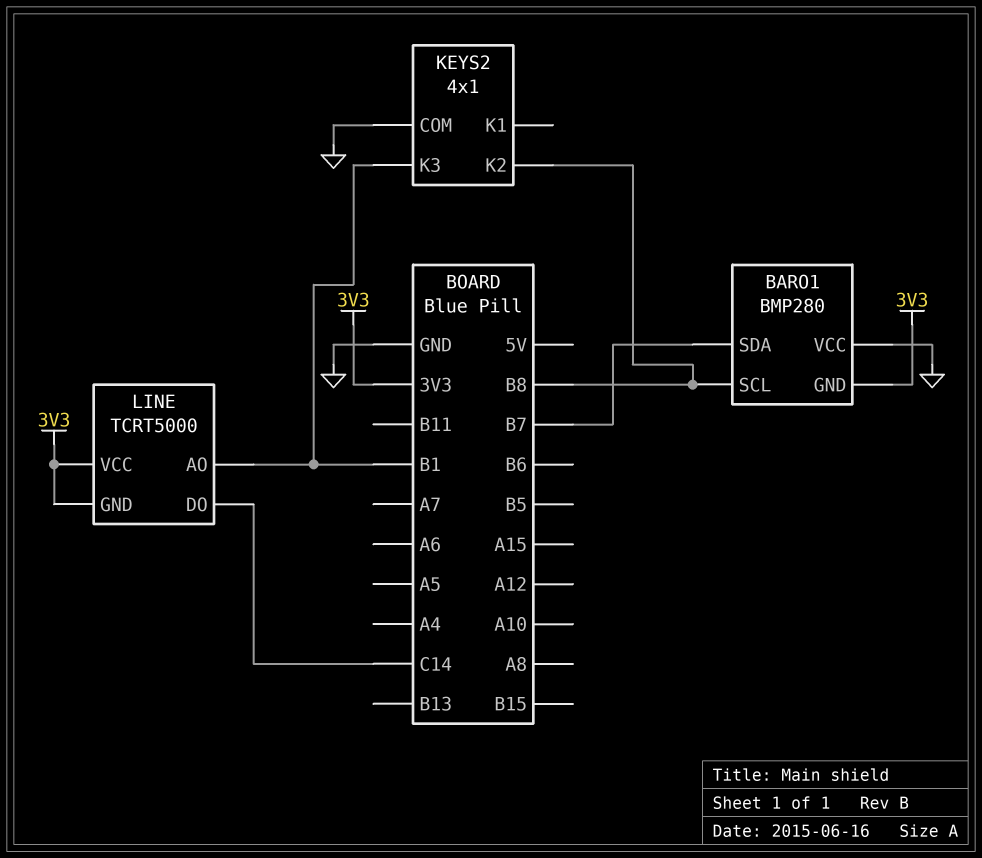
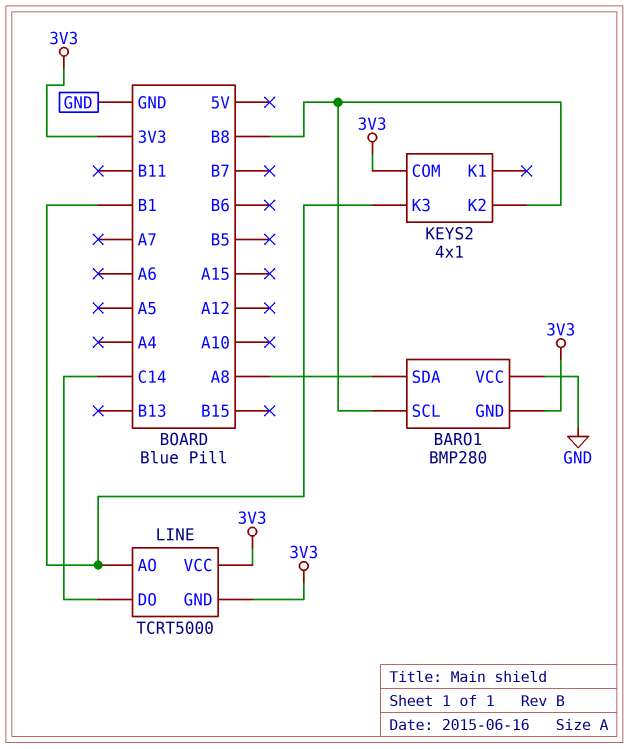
BARO1 pin SDA: B7 -> A8
KEYS2 pin COM: GND -> 3V3

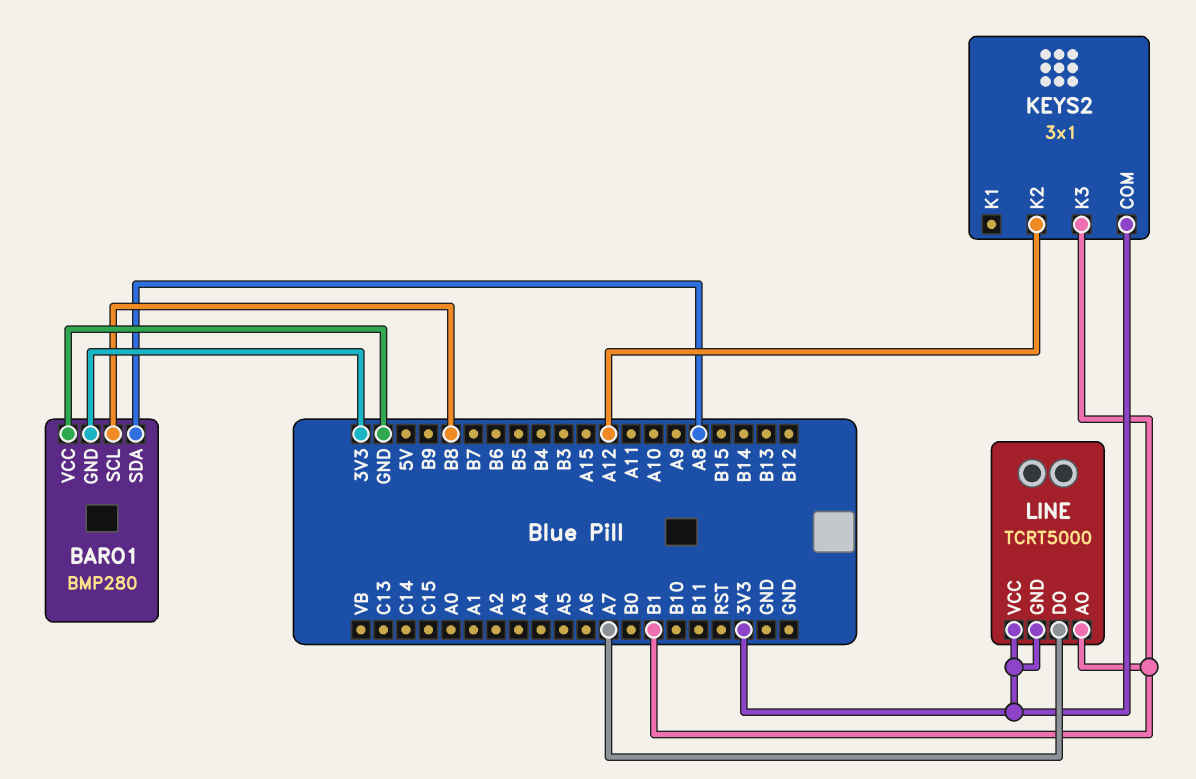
KEYS2: 4x1 -> 3x1
KEYS2 pin K2: B8 -> A12
LINE pin DO: C14 -> A7

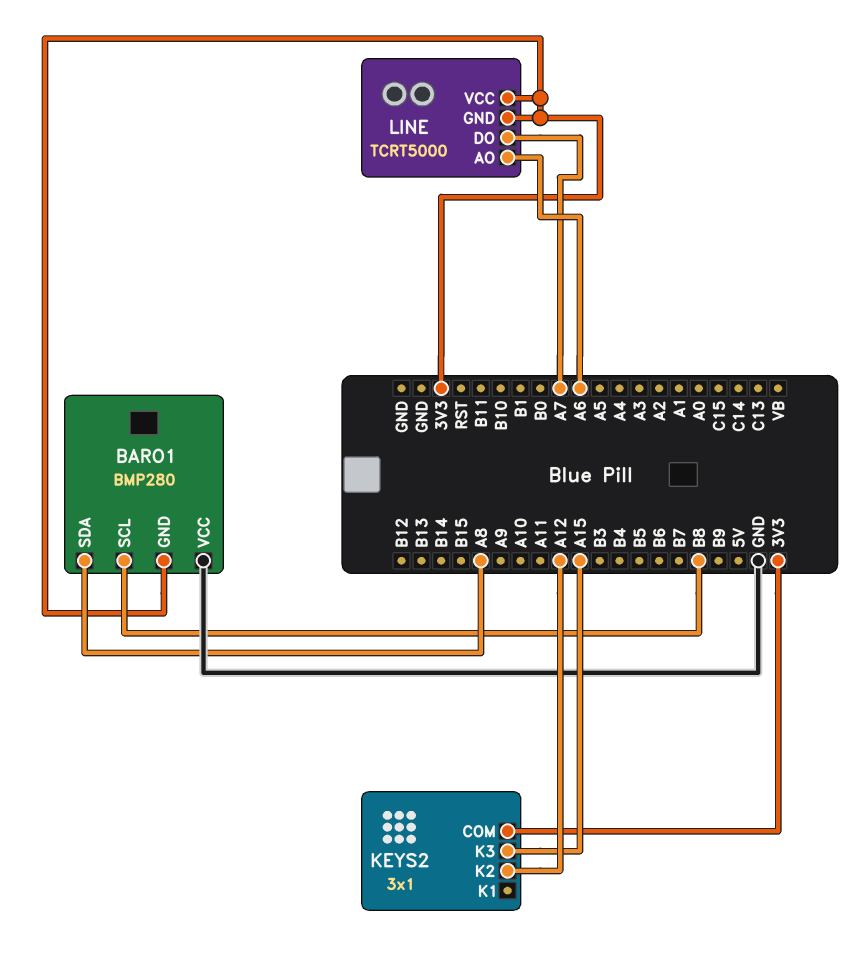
KEYS2 pin K3: B1 -> A15
LINE pin AO: B1 -> A6

